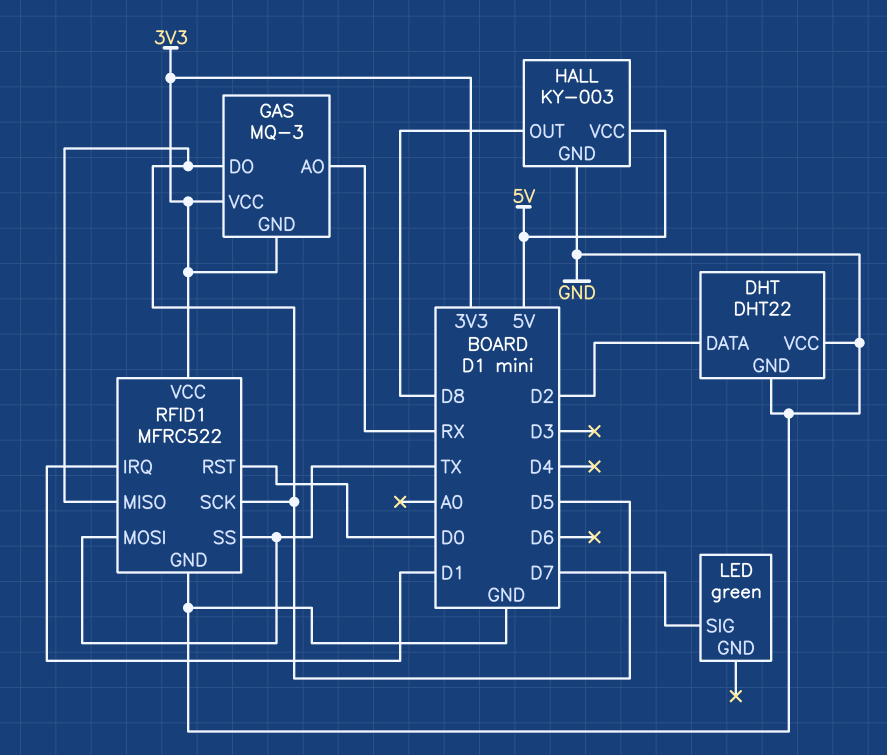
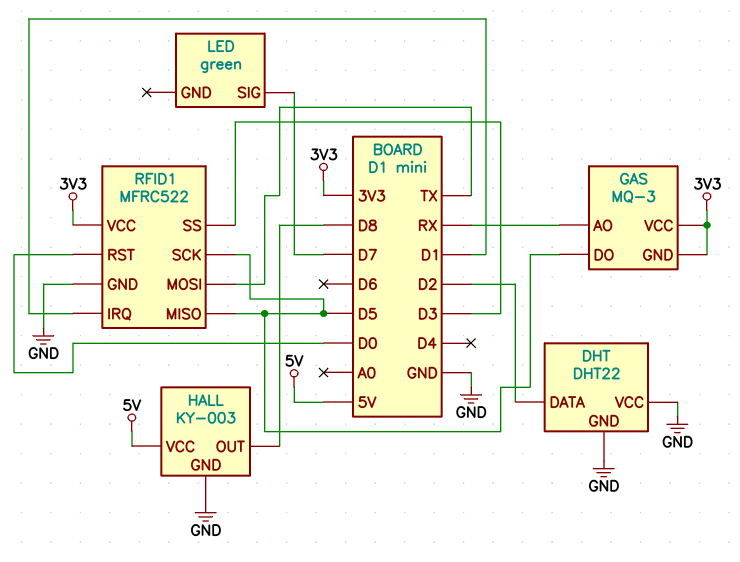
RFID1 pin SS: TX -> D3

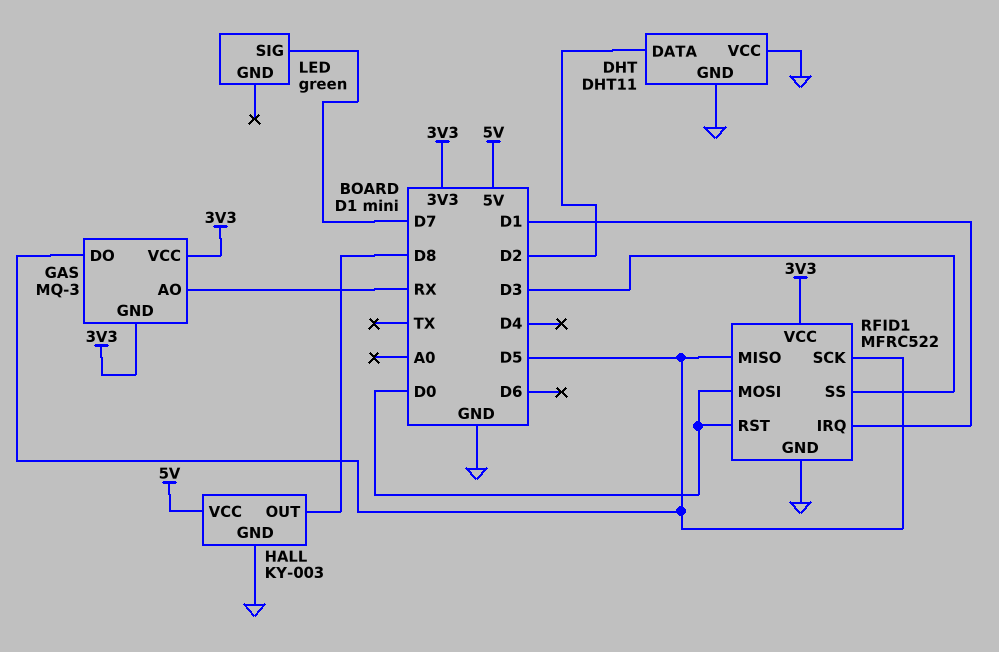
DHT: DHT22 -> DHT11
RFID1 pin MOSI: TX -> D0

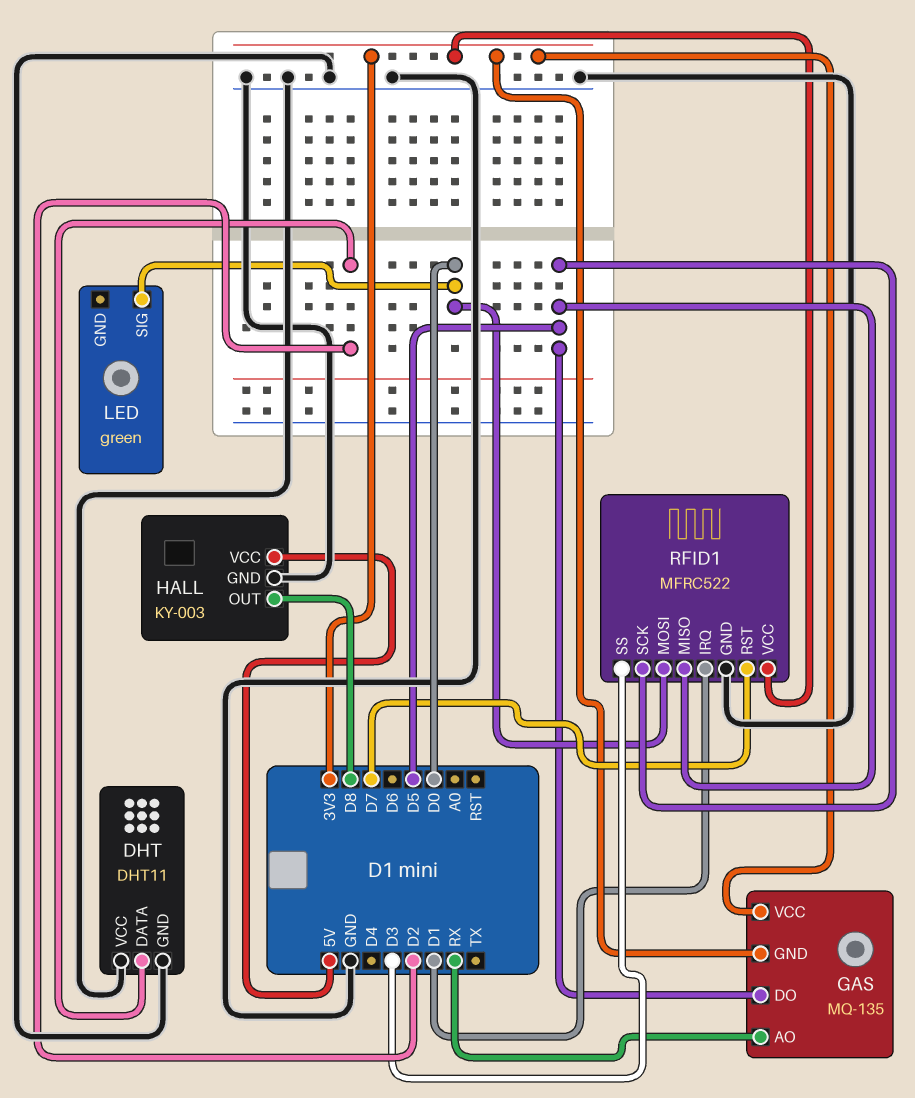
GAS: MQ-3 -> MQ-135
LED pin SIG: D7 -> D0
RFID1 pin RST: D0 -> D7

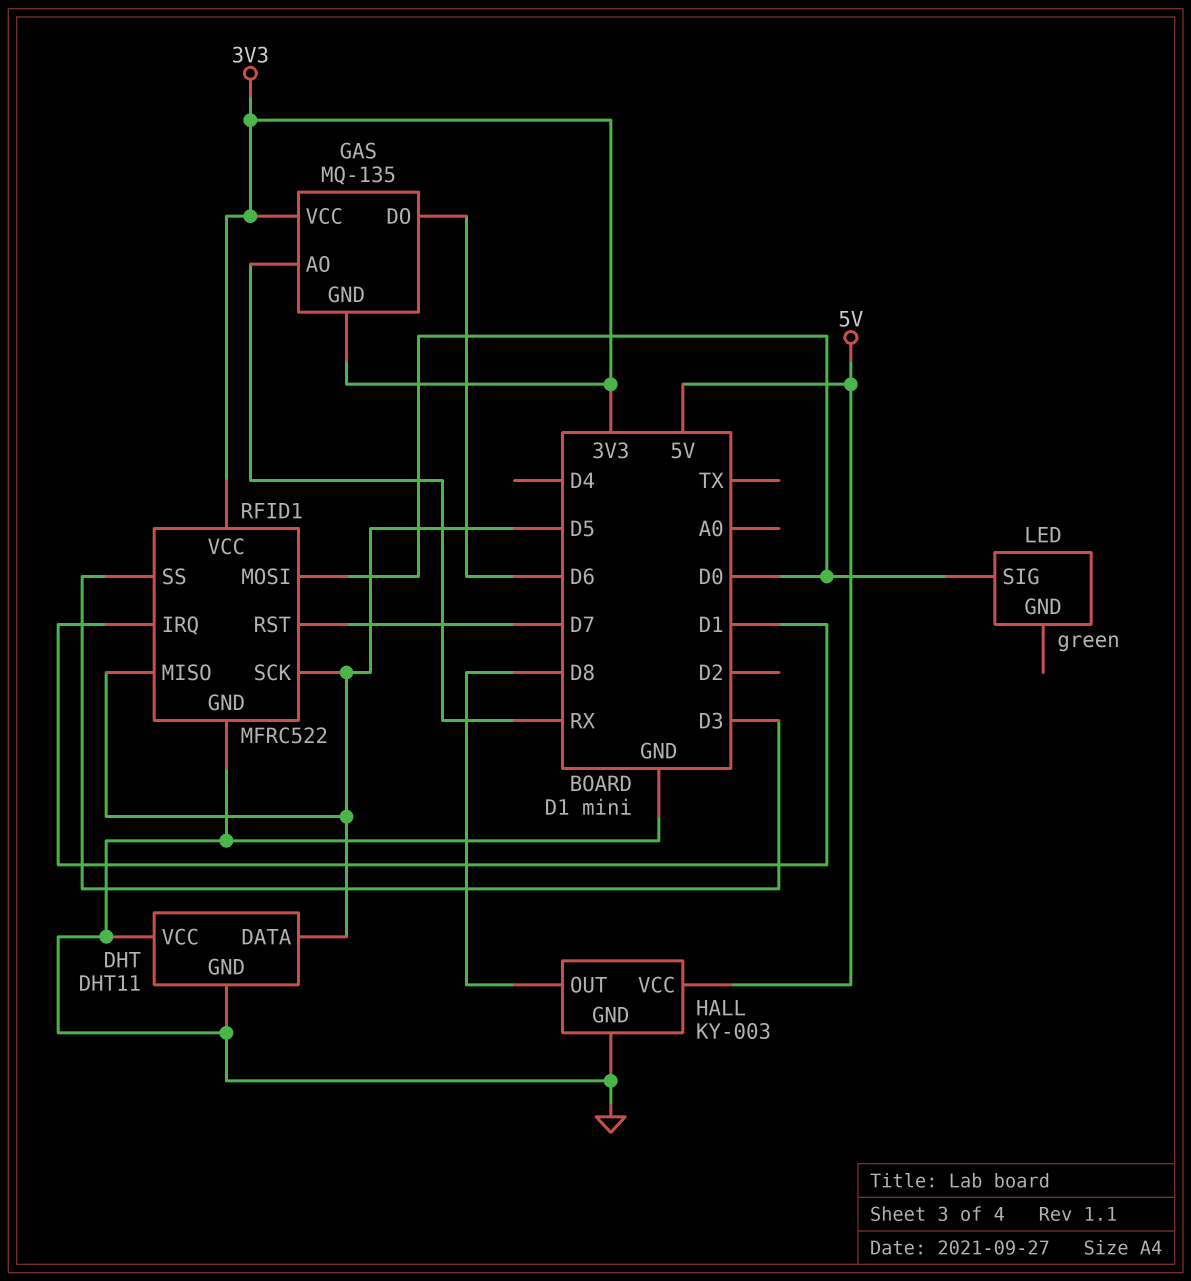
DHT pin DATA: D2 -> D5
GAS pin DO: D5 -> D6

